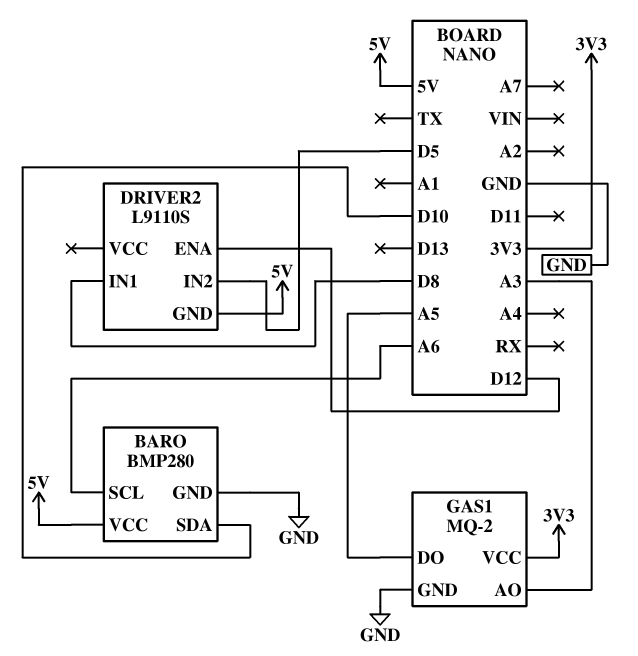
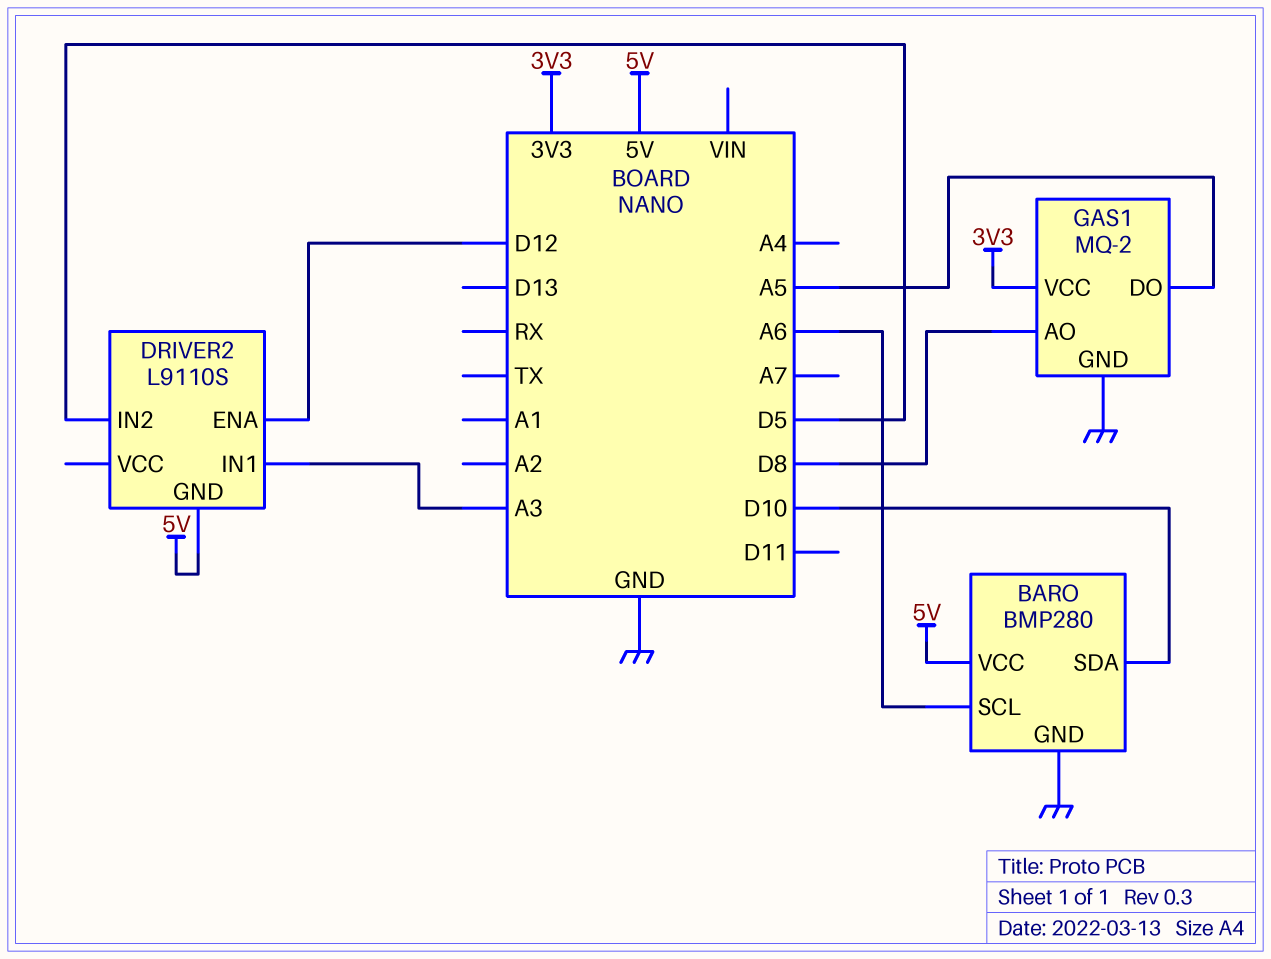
DRIVER2 pin IN1: D8 -> A3
GAS1 pin AO: A3 -> D8

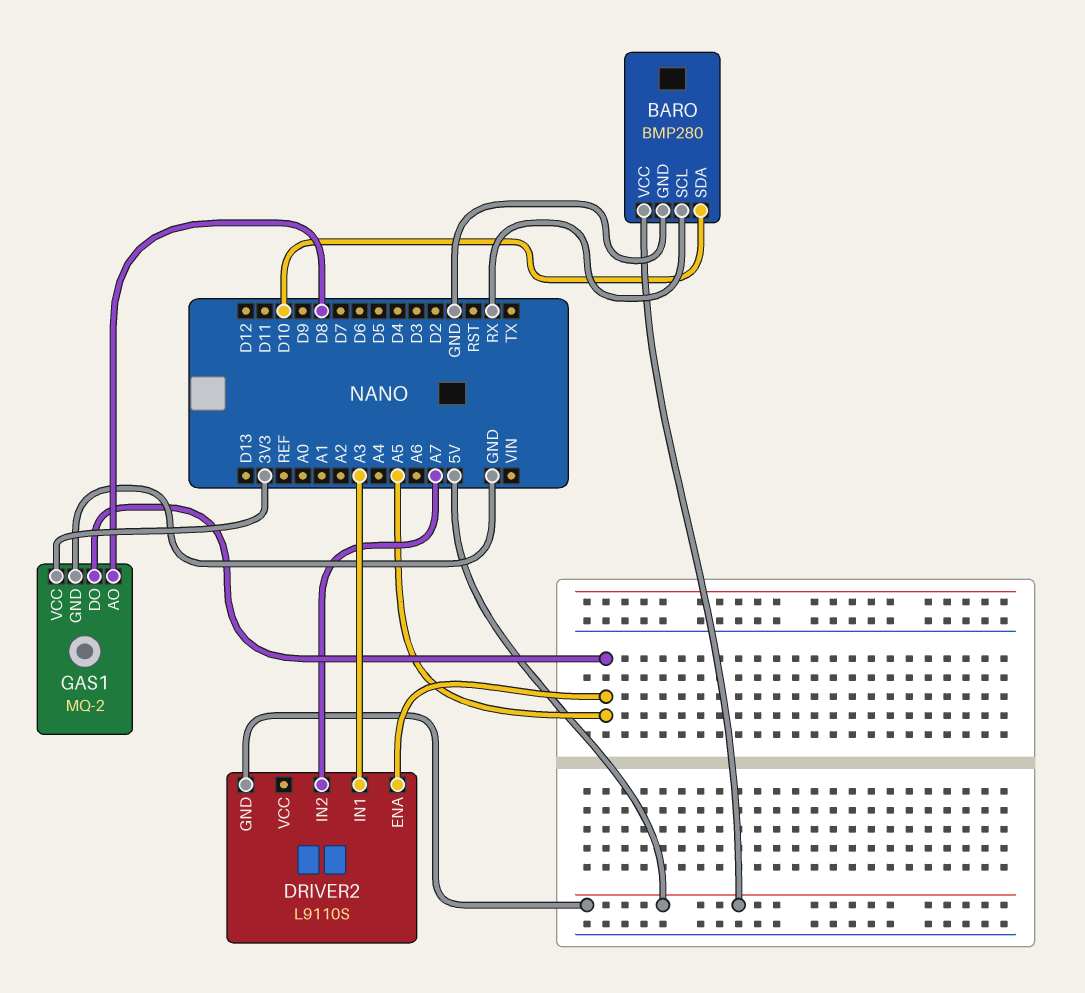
BARO pin SCL: A6 -> RX
DRIVER2 pin ENA: D12 -> A5
DRIVER2 pin IN2: D5 -> A7

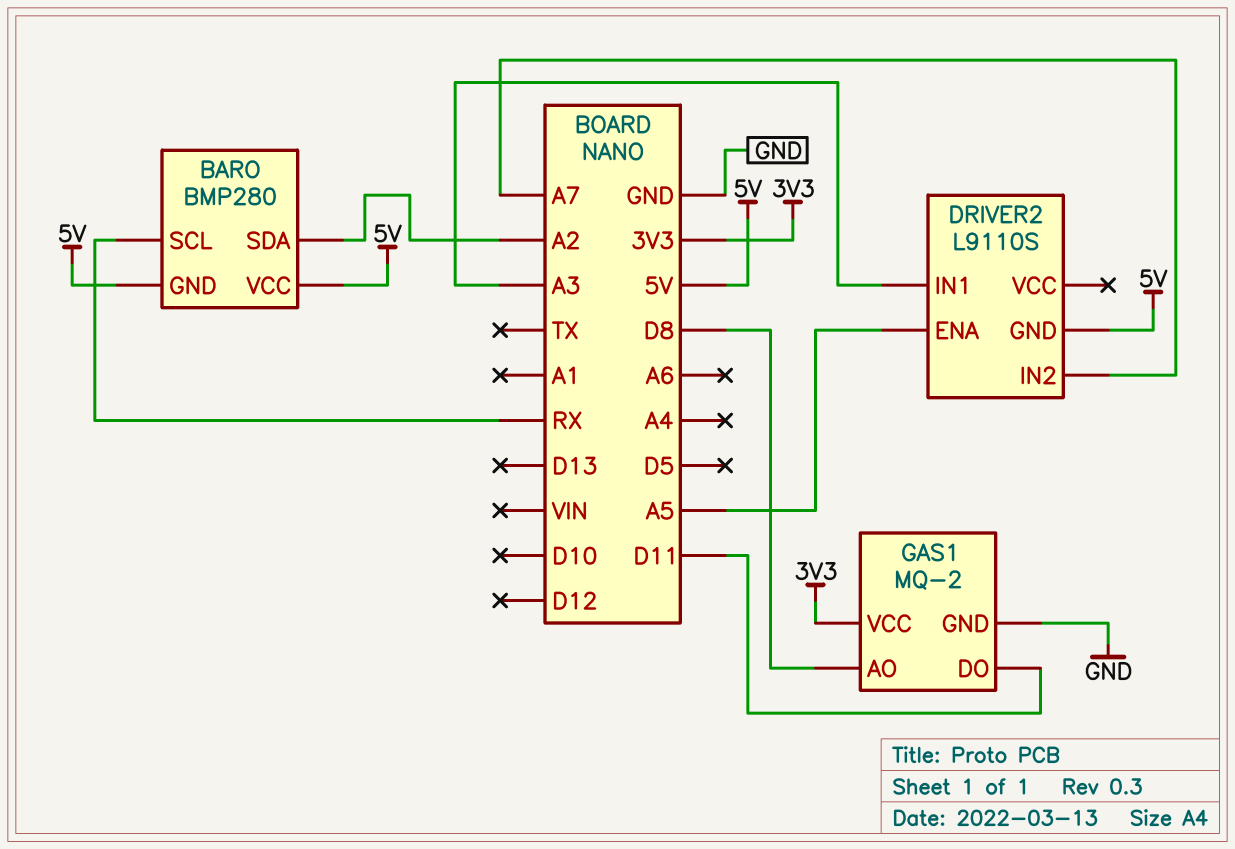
BARO pin GND: GND -> 5V
BARO pin SDA: D10 -> A2
GAS1 pin DO: A5 -> D11

